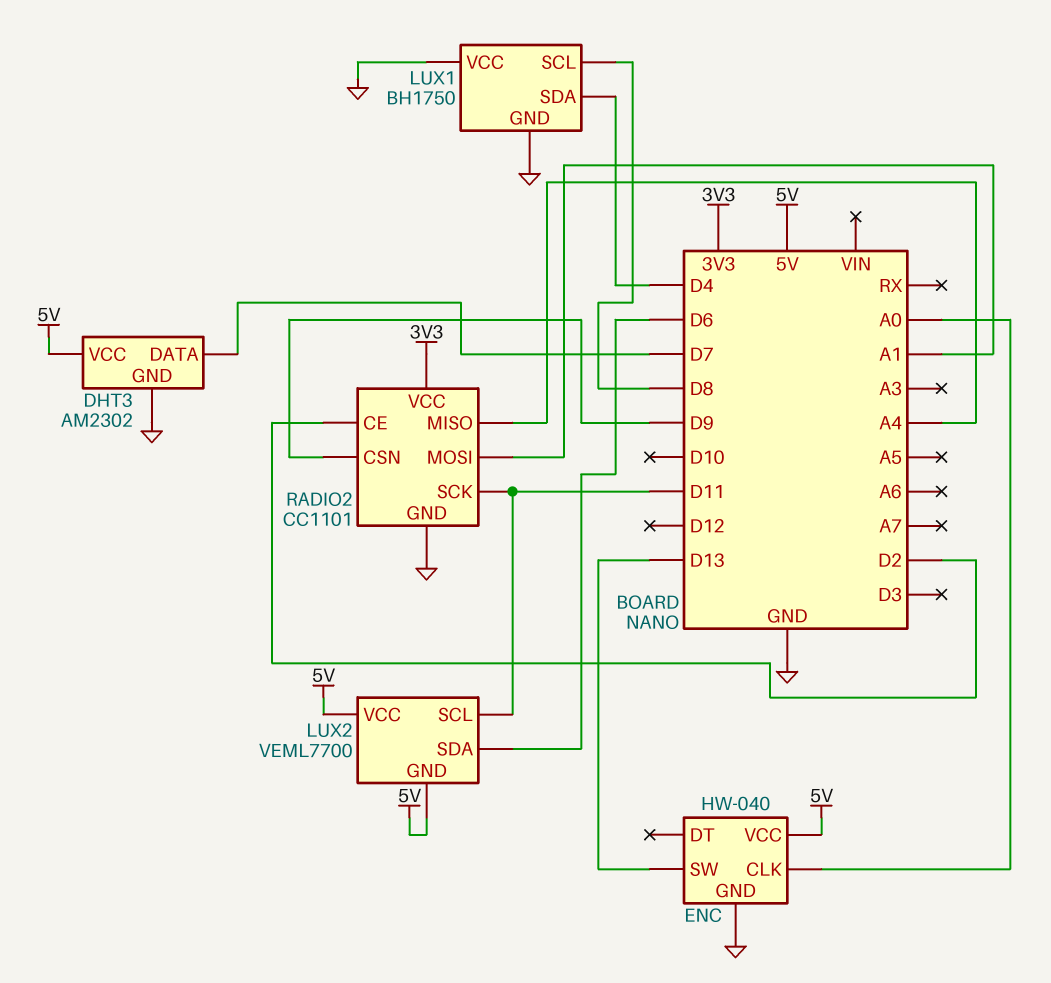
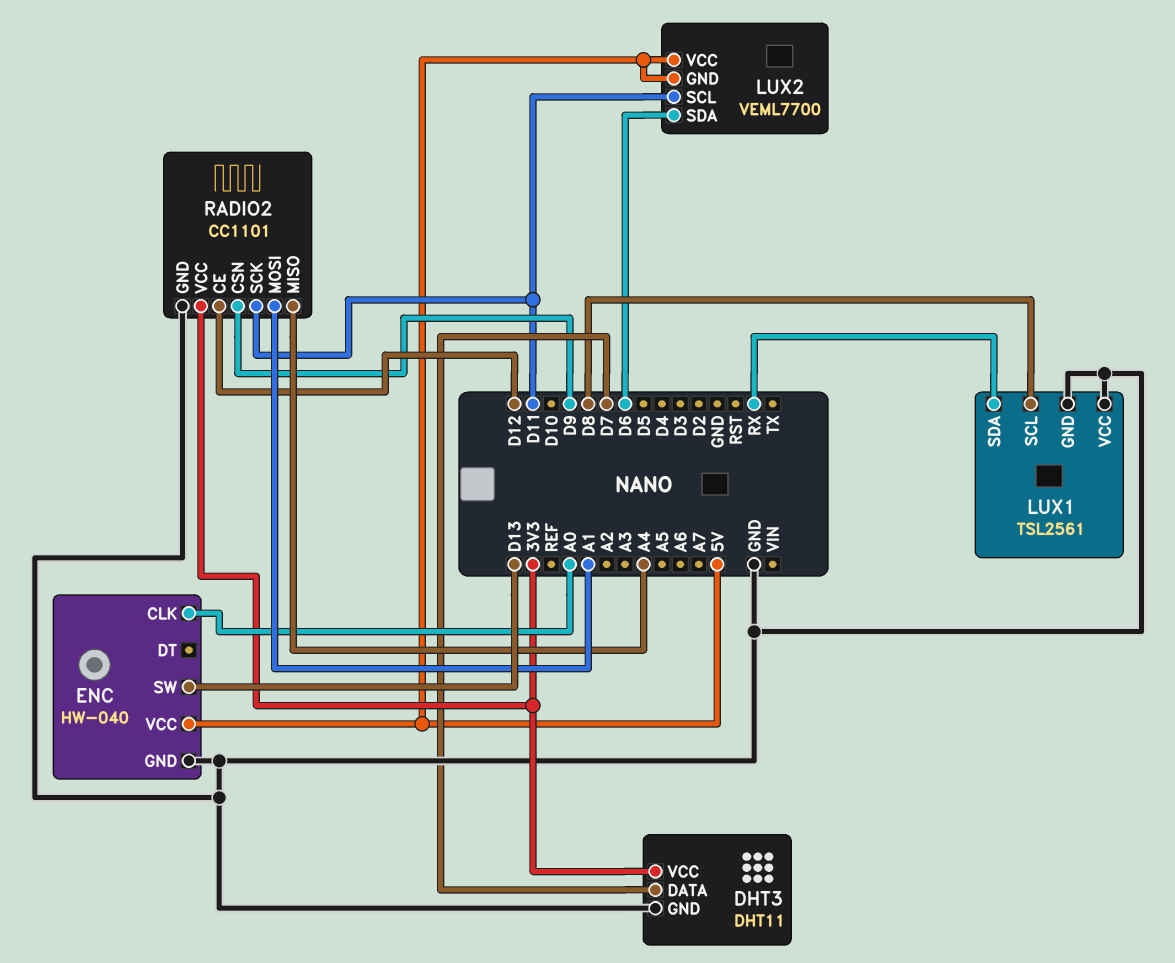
DHT3: AM2302 -> DHT11
DHT3 pin VCC: 5V -> 3V3
LUX1: BH1750 -> TSL2561
LUX1 pin SDA: D4 -> RX
RADIO2 pin CE: D2 -> D12

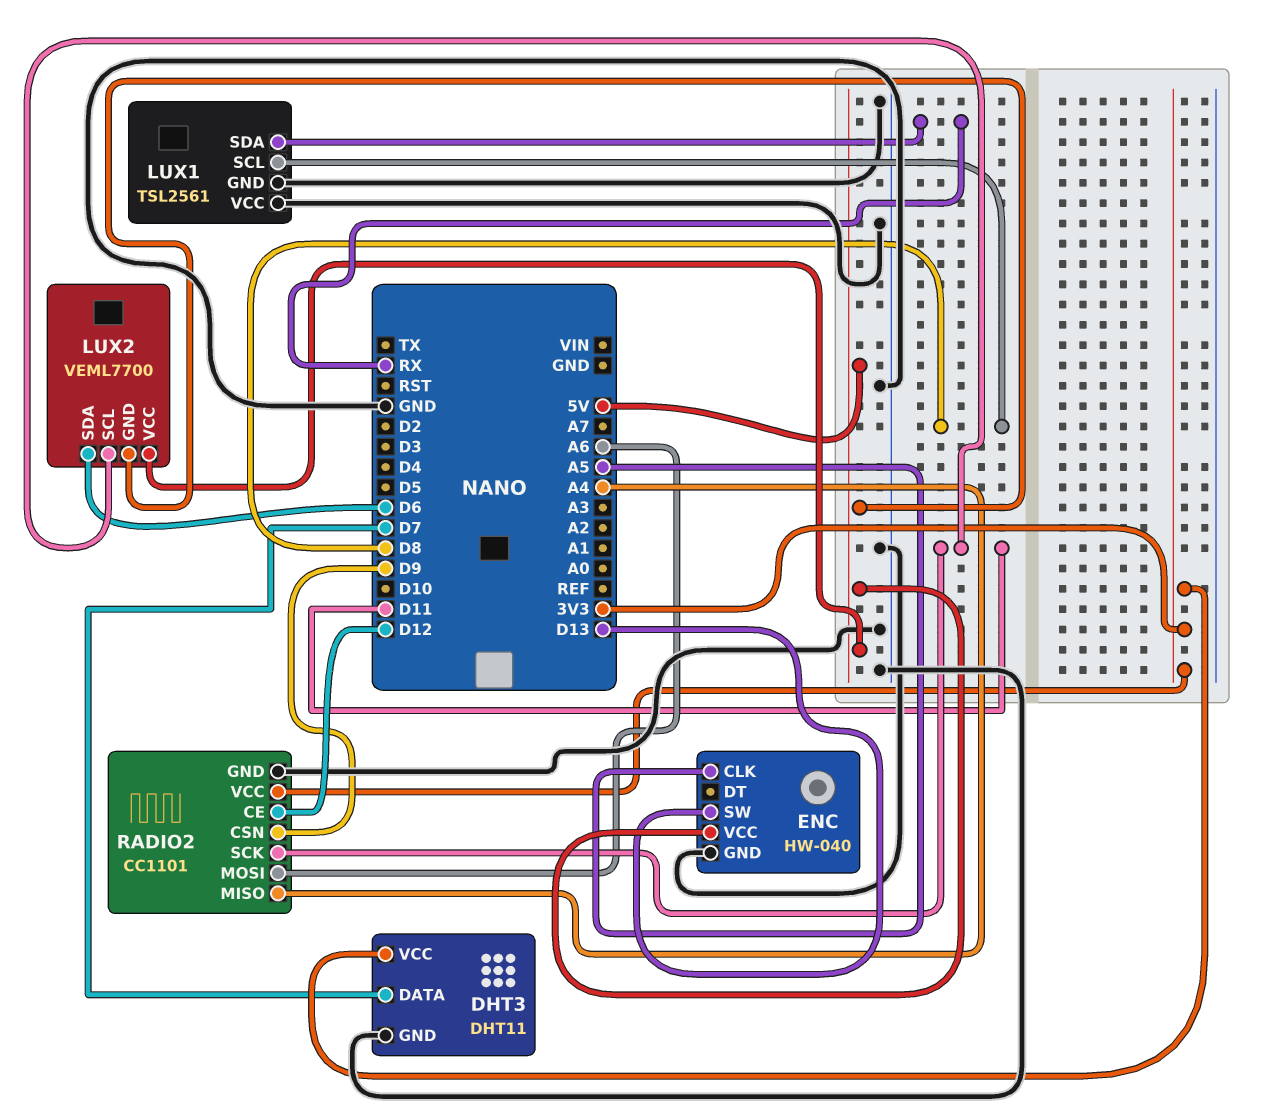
ENC pin CLK: A0 -> A5
RADIO2 pin MOSI: A1 -> A6

